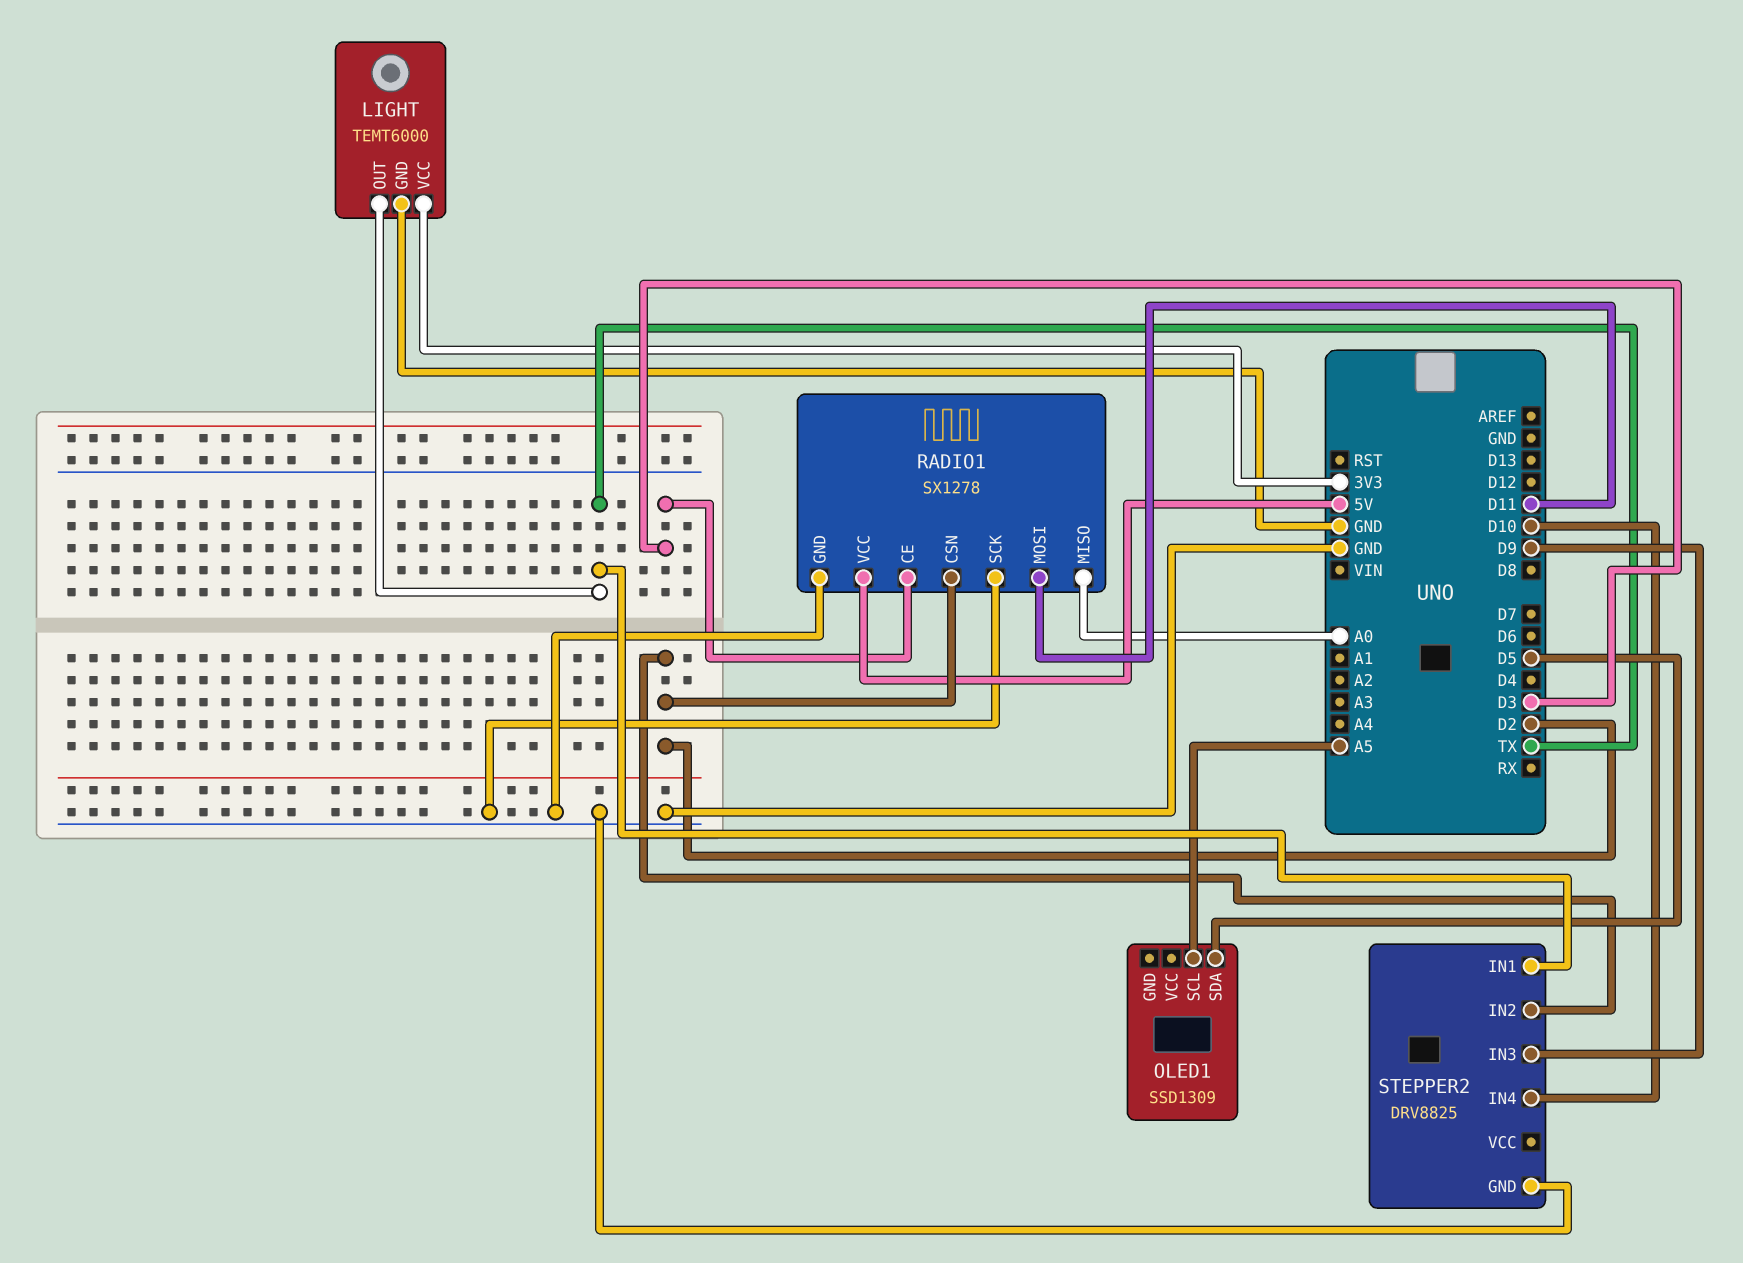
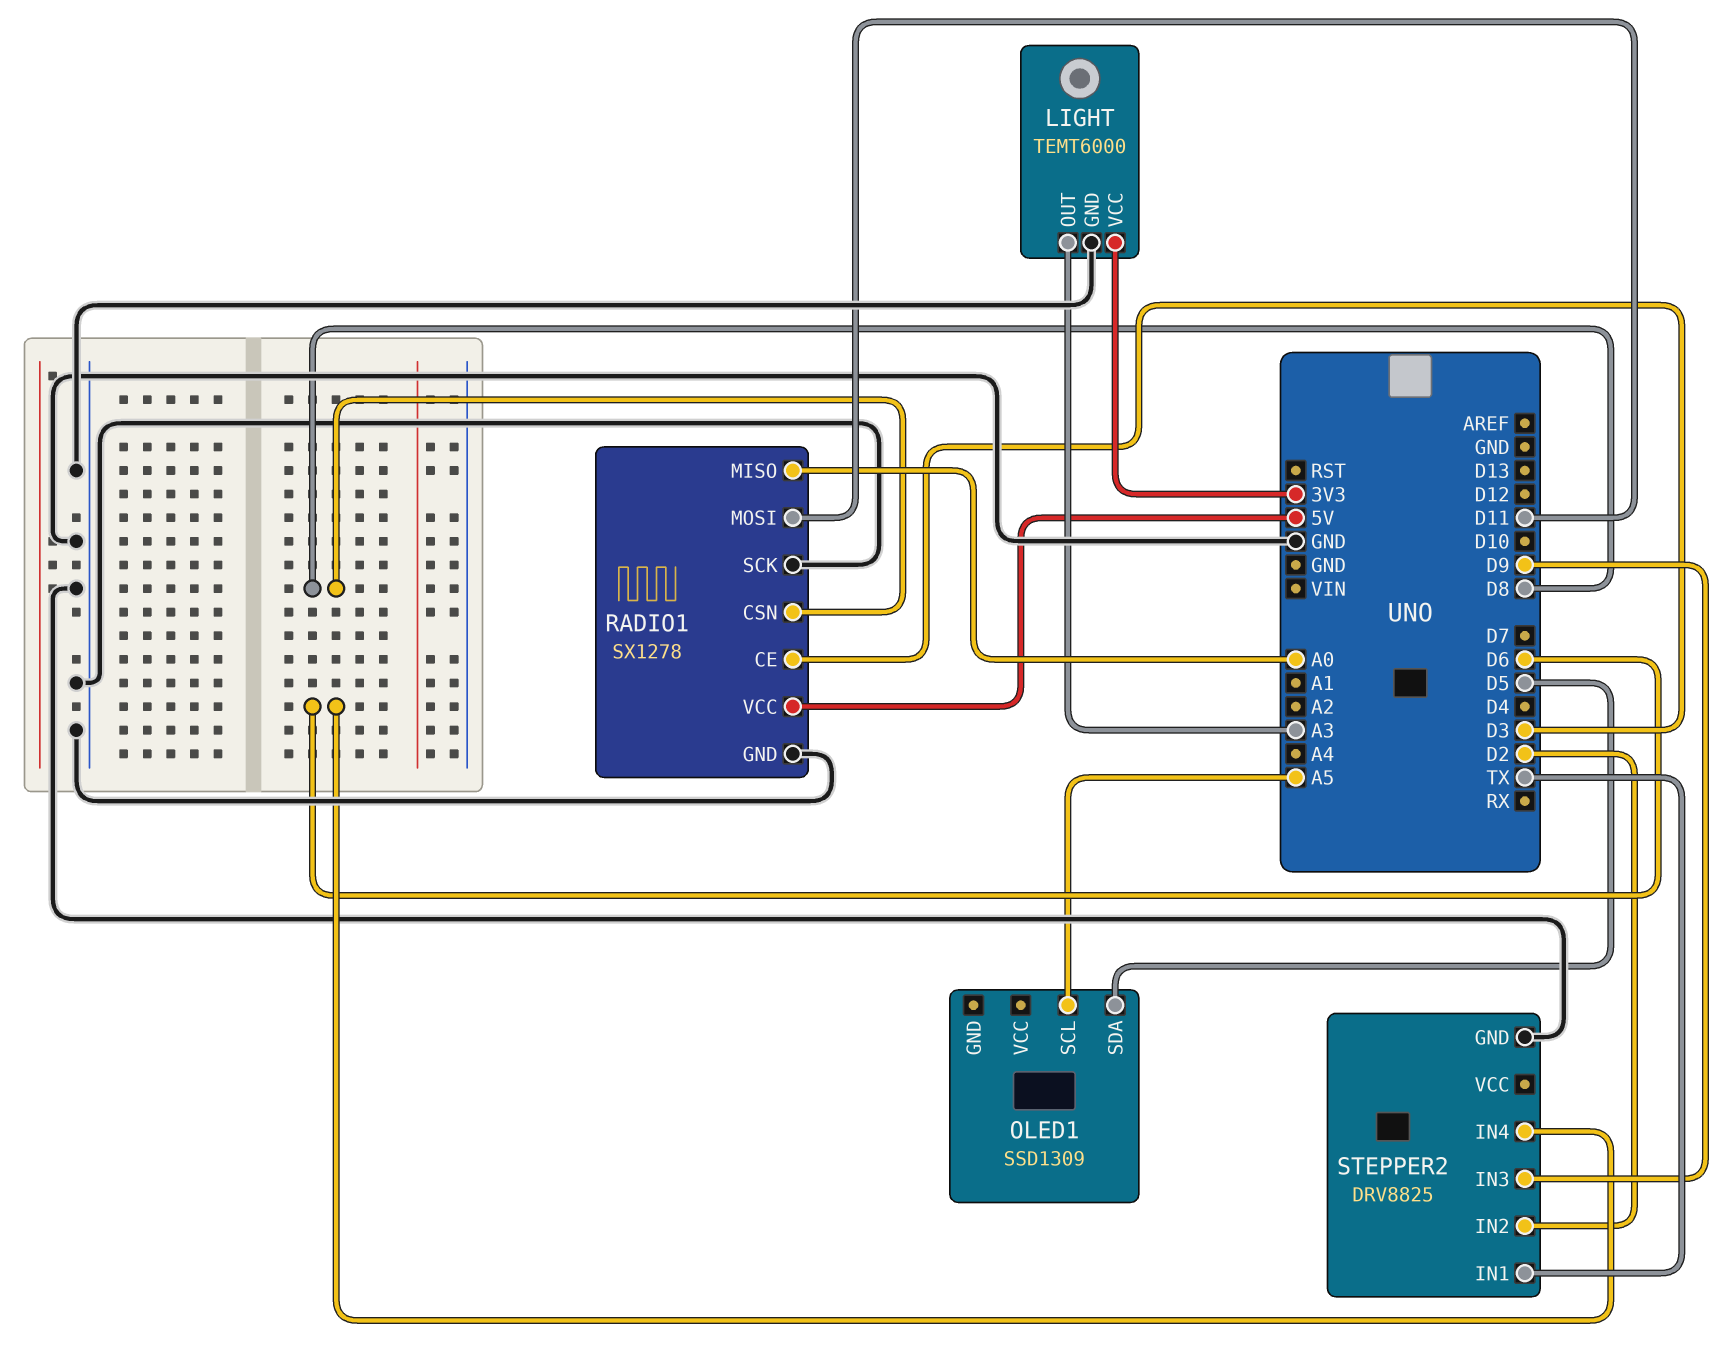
LIGHT pin OUT: TX -> A3
RADIO1 pin CSN: D2 -> D8
STEPPER2 pin IN4: D10 -> D6

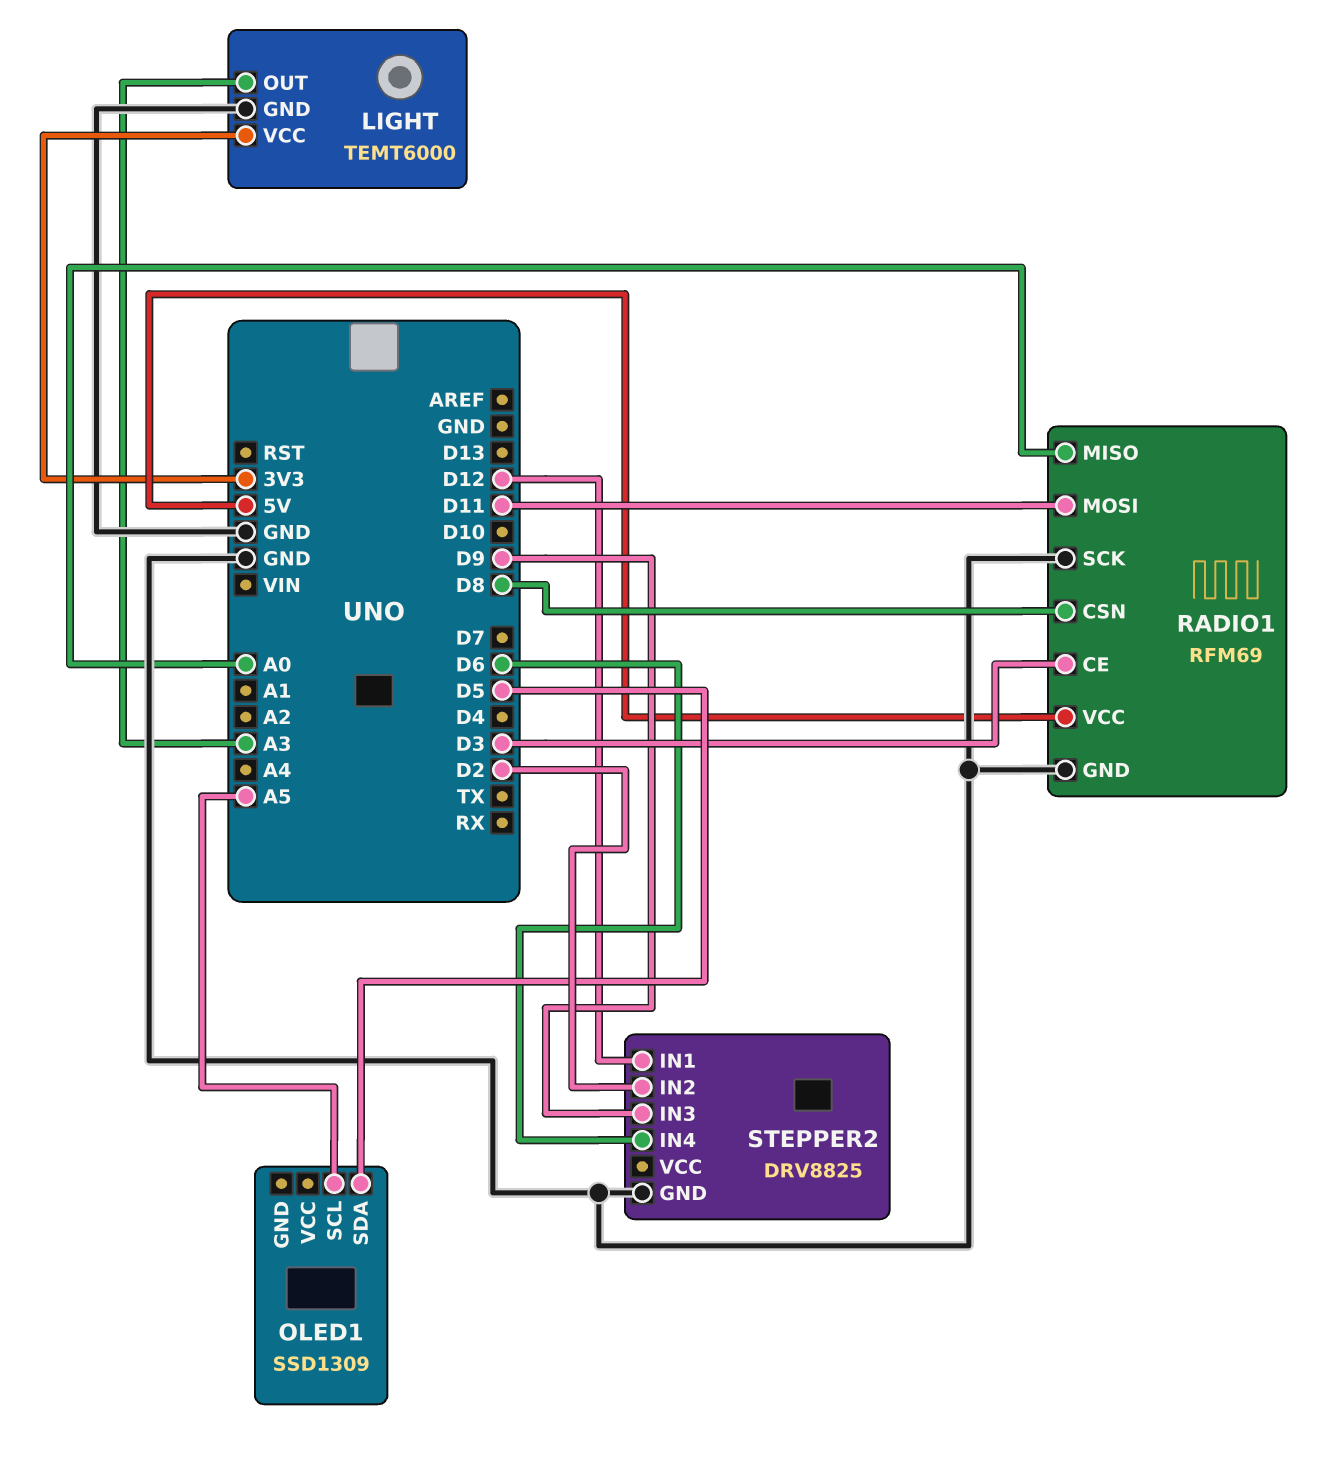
RADIO1: SX1278 -> RFM69
STEPPER2 pin IN1: TX -> D12

